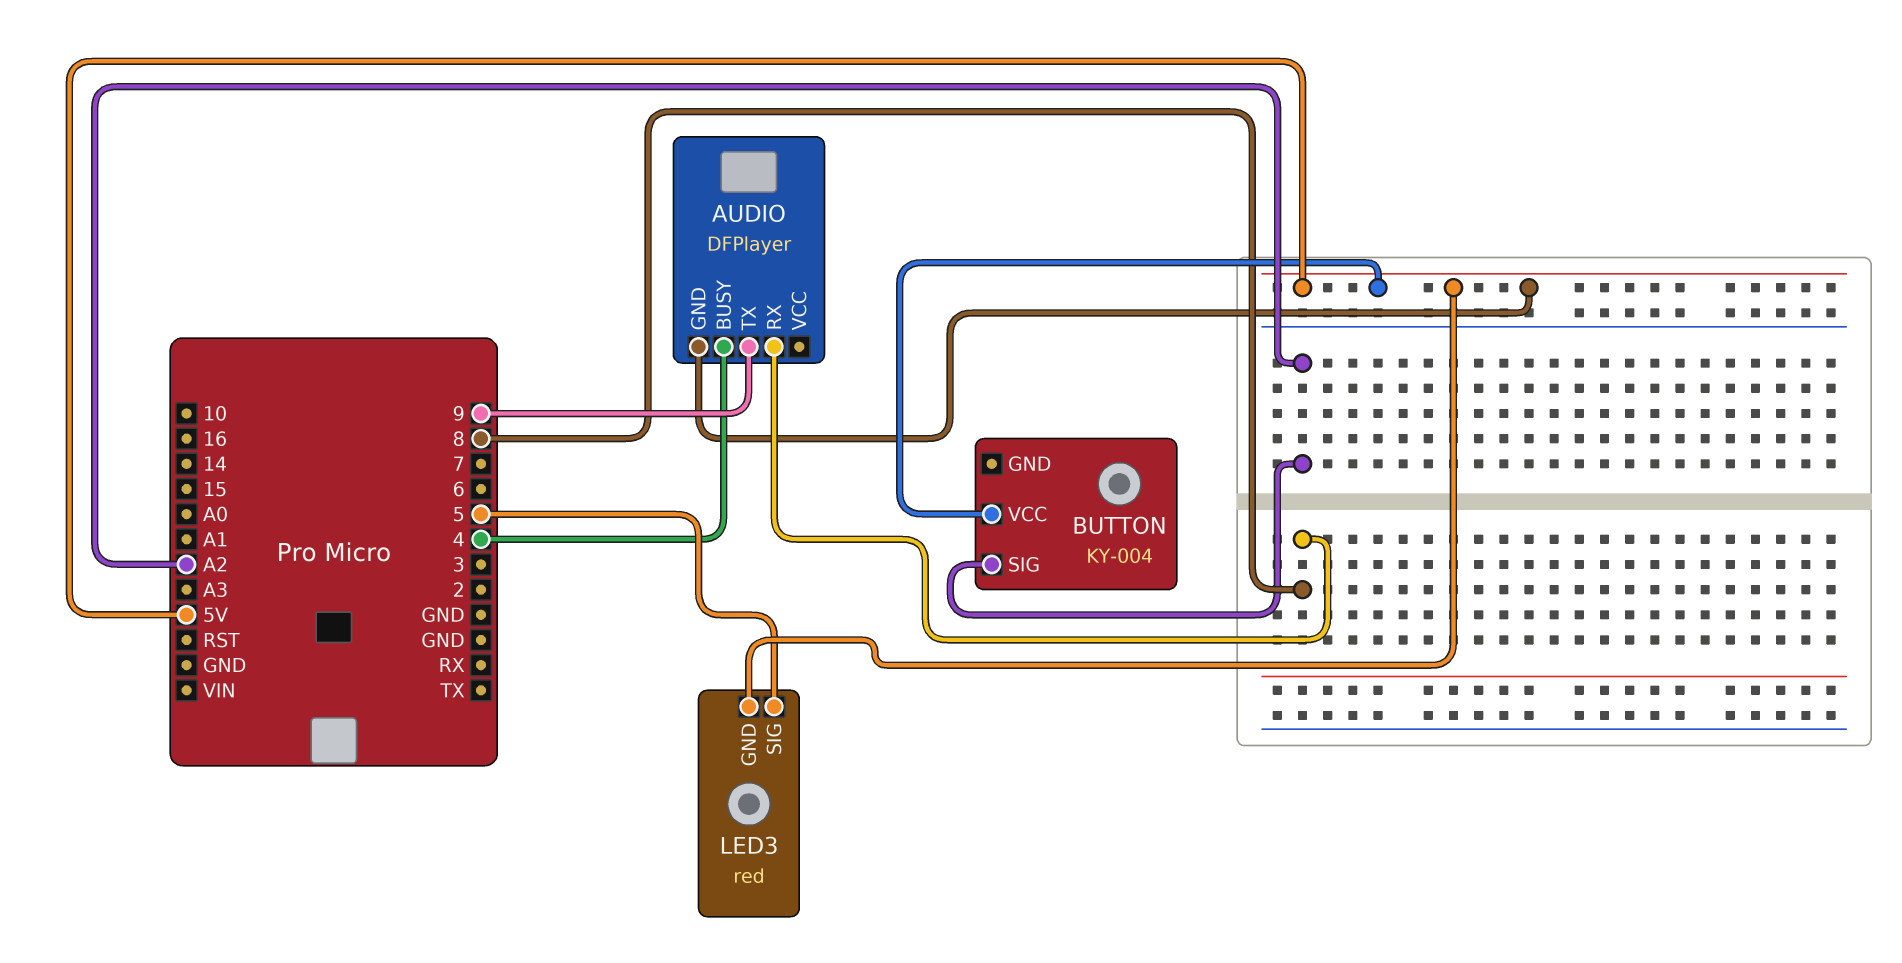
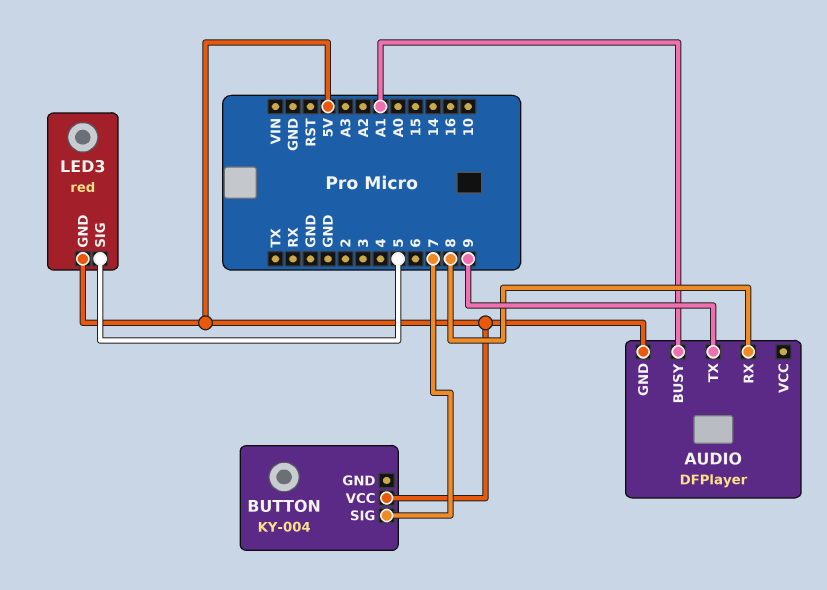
AUDIO pin BUSY: 4 -> A1
BUTTON pin SIG: A2 -> 7

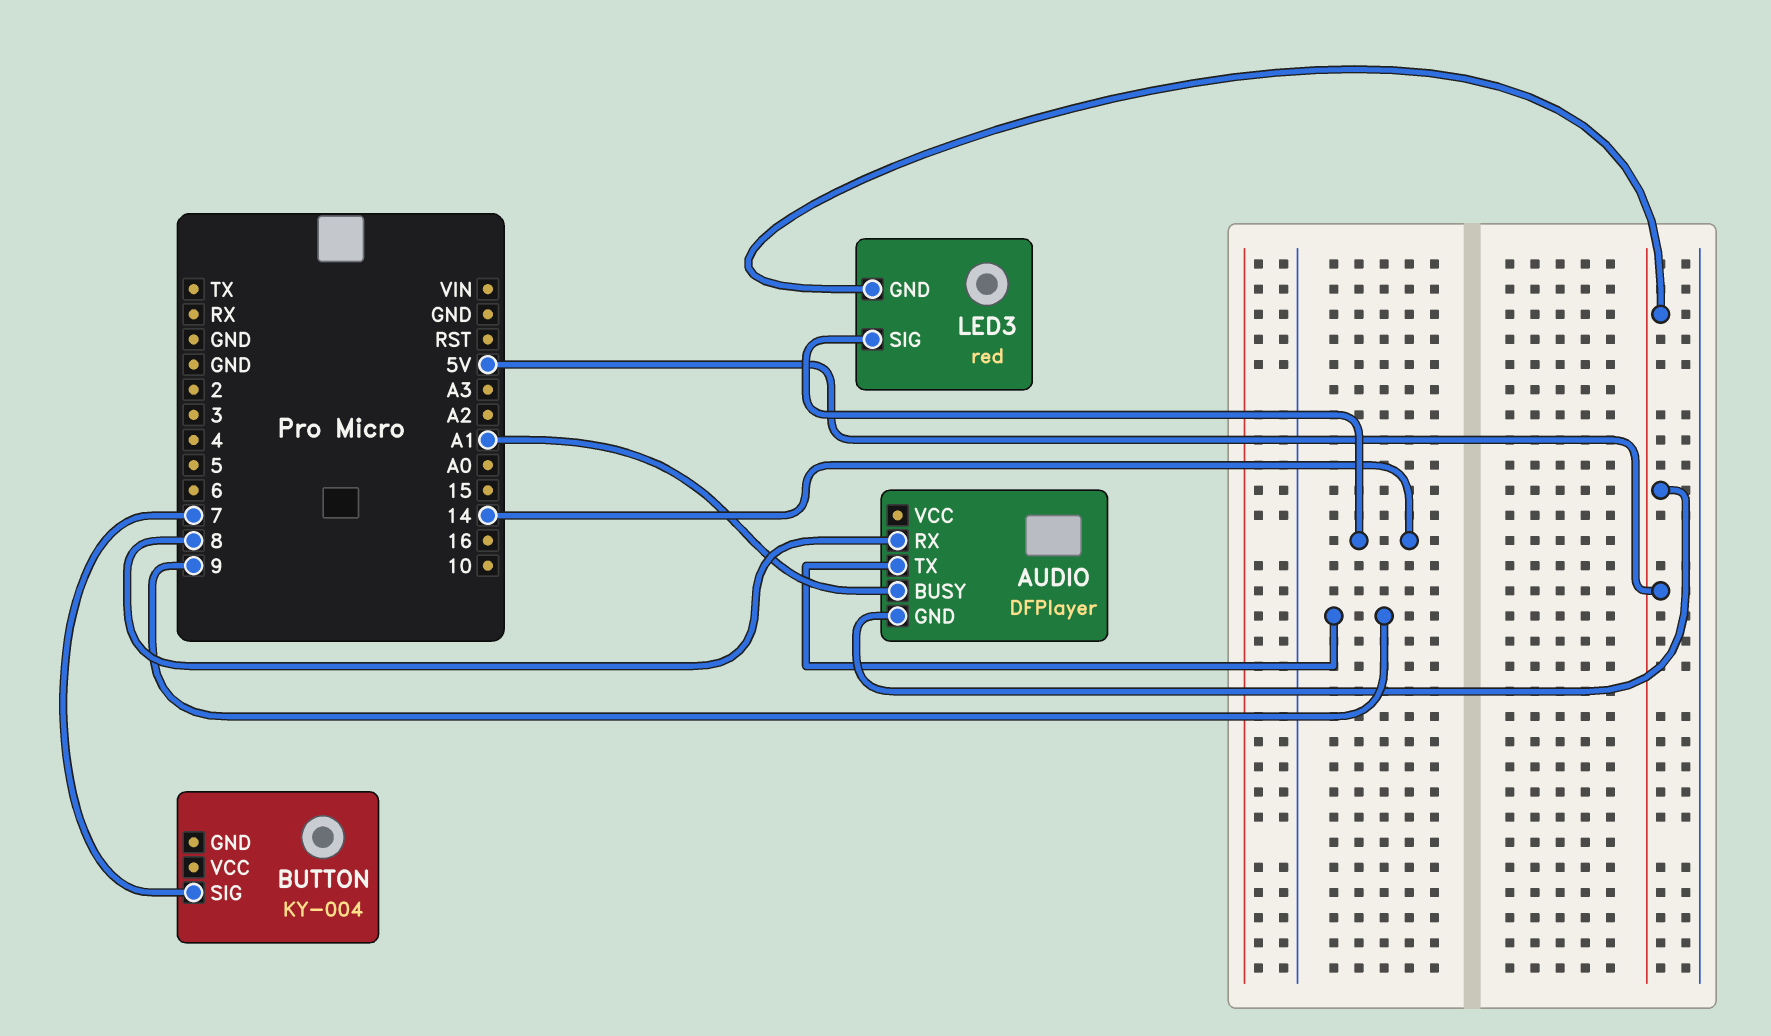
BUTTON pin VCC: 5V -> none
LED3 pin SIG: 5 -> 14

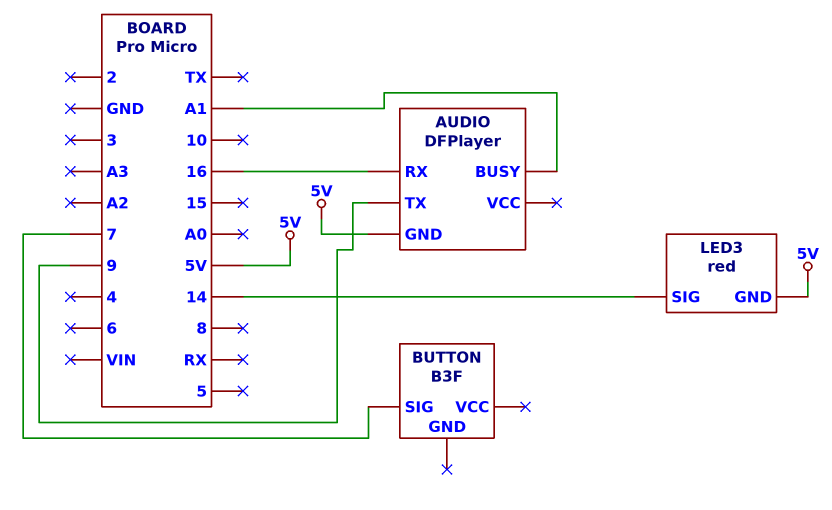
AUDIO pin RX: 8 -> 16
BUTTON: KY-004 -> B3F

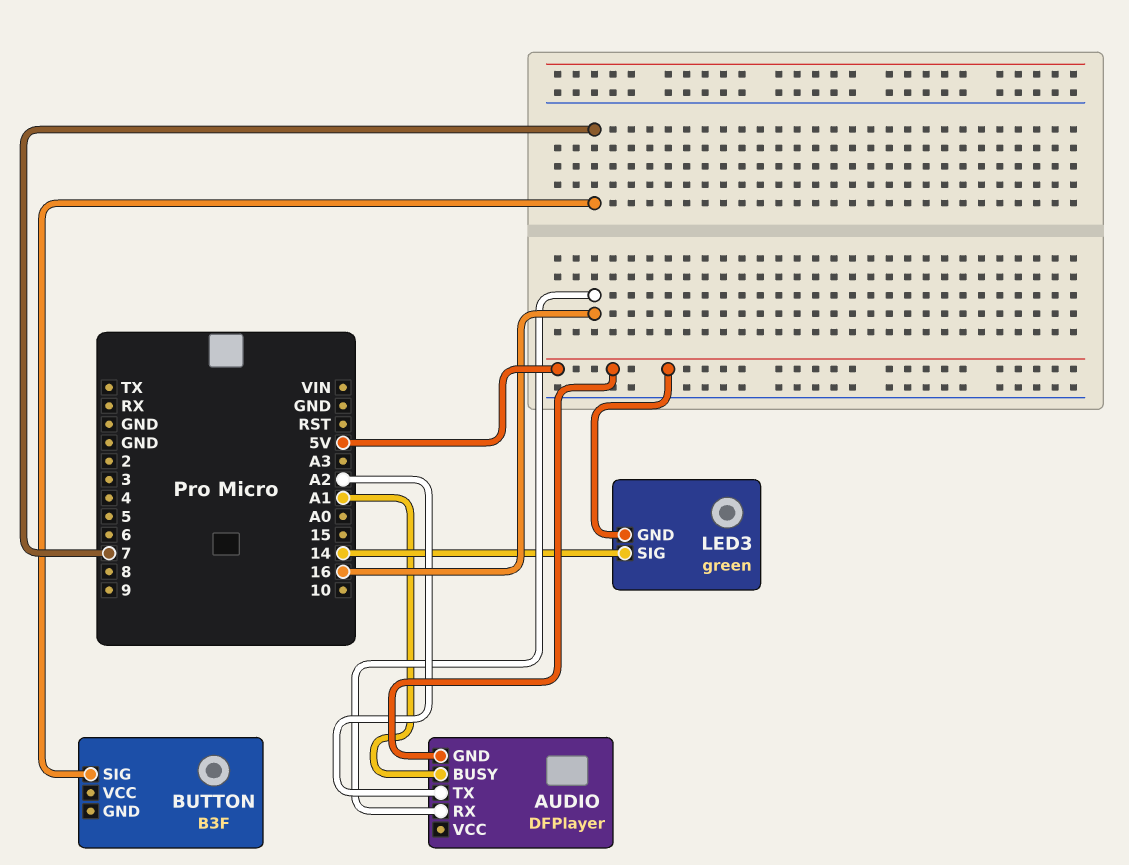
AUDIO pin TX: 9 -> A2
LED3: red -> green

